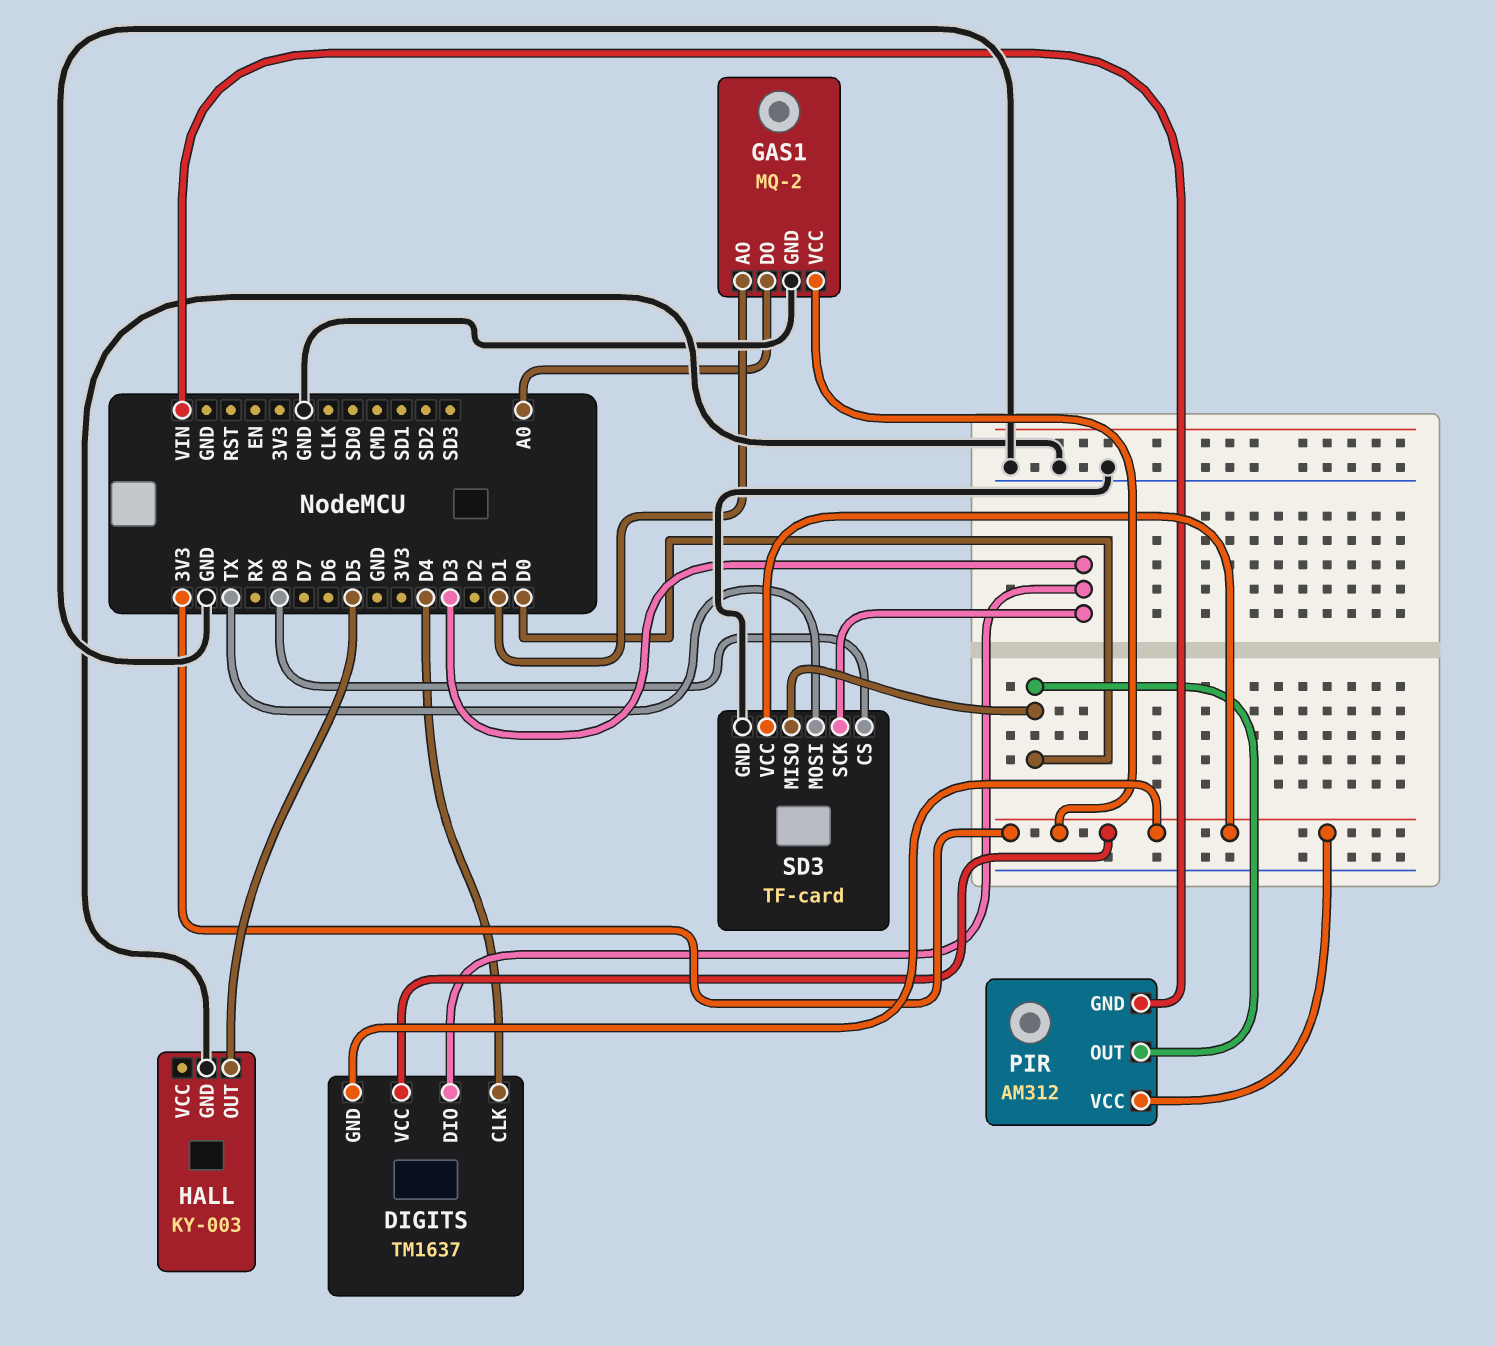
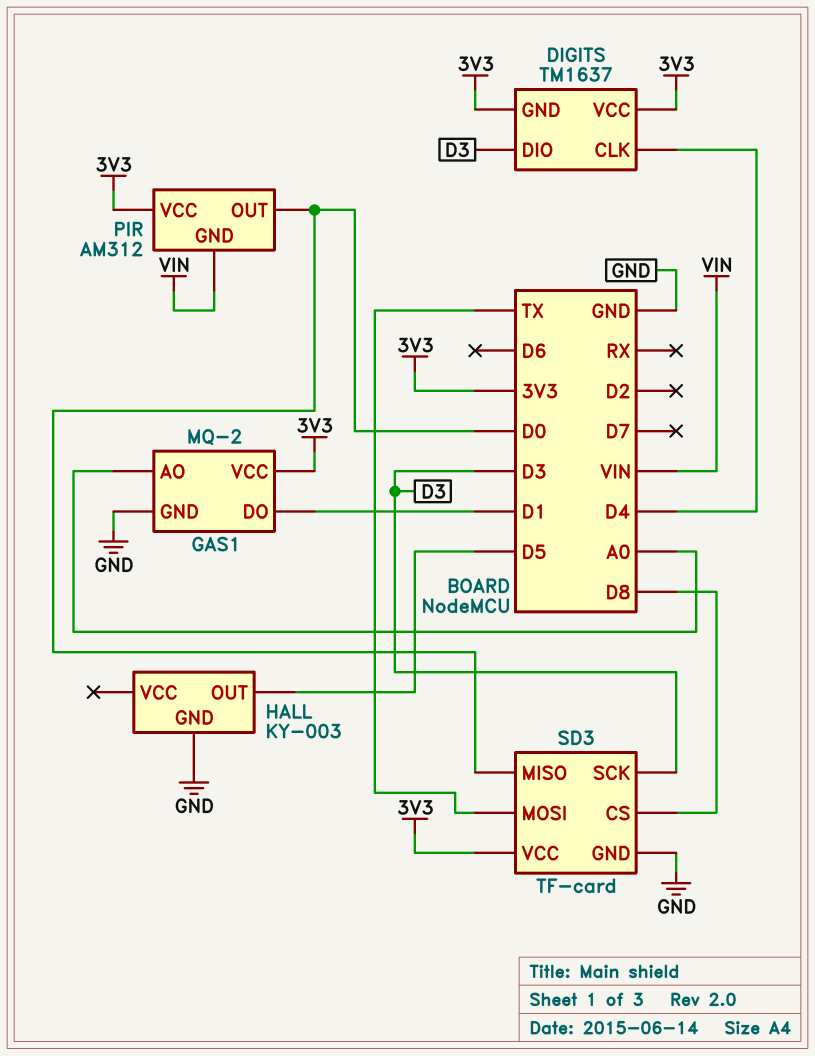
GAS1 pin AO: D1 -> A0
GAS1 pin DO: A0 -> D1

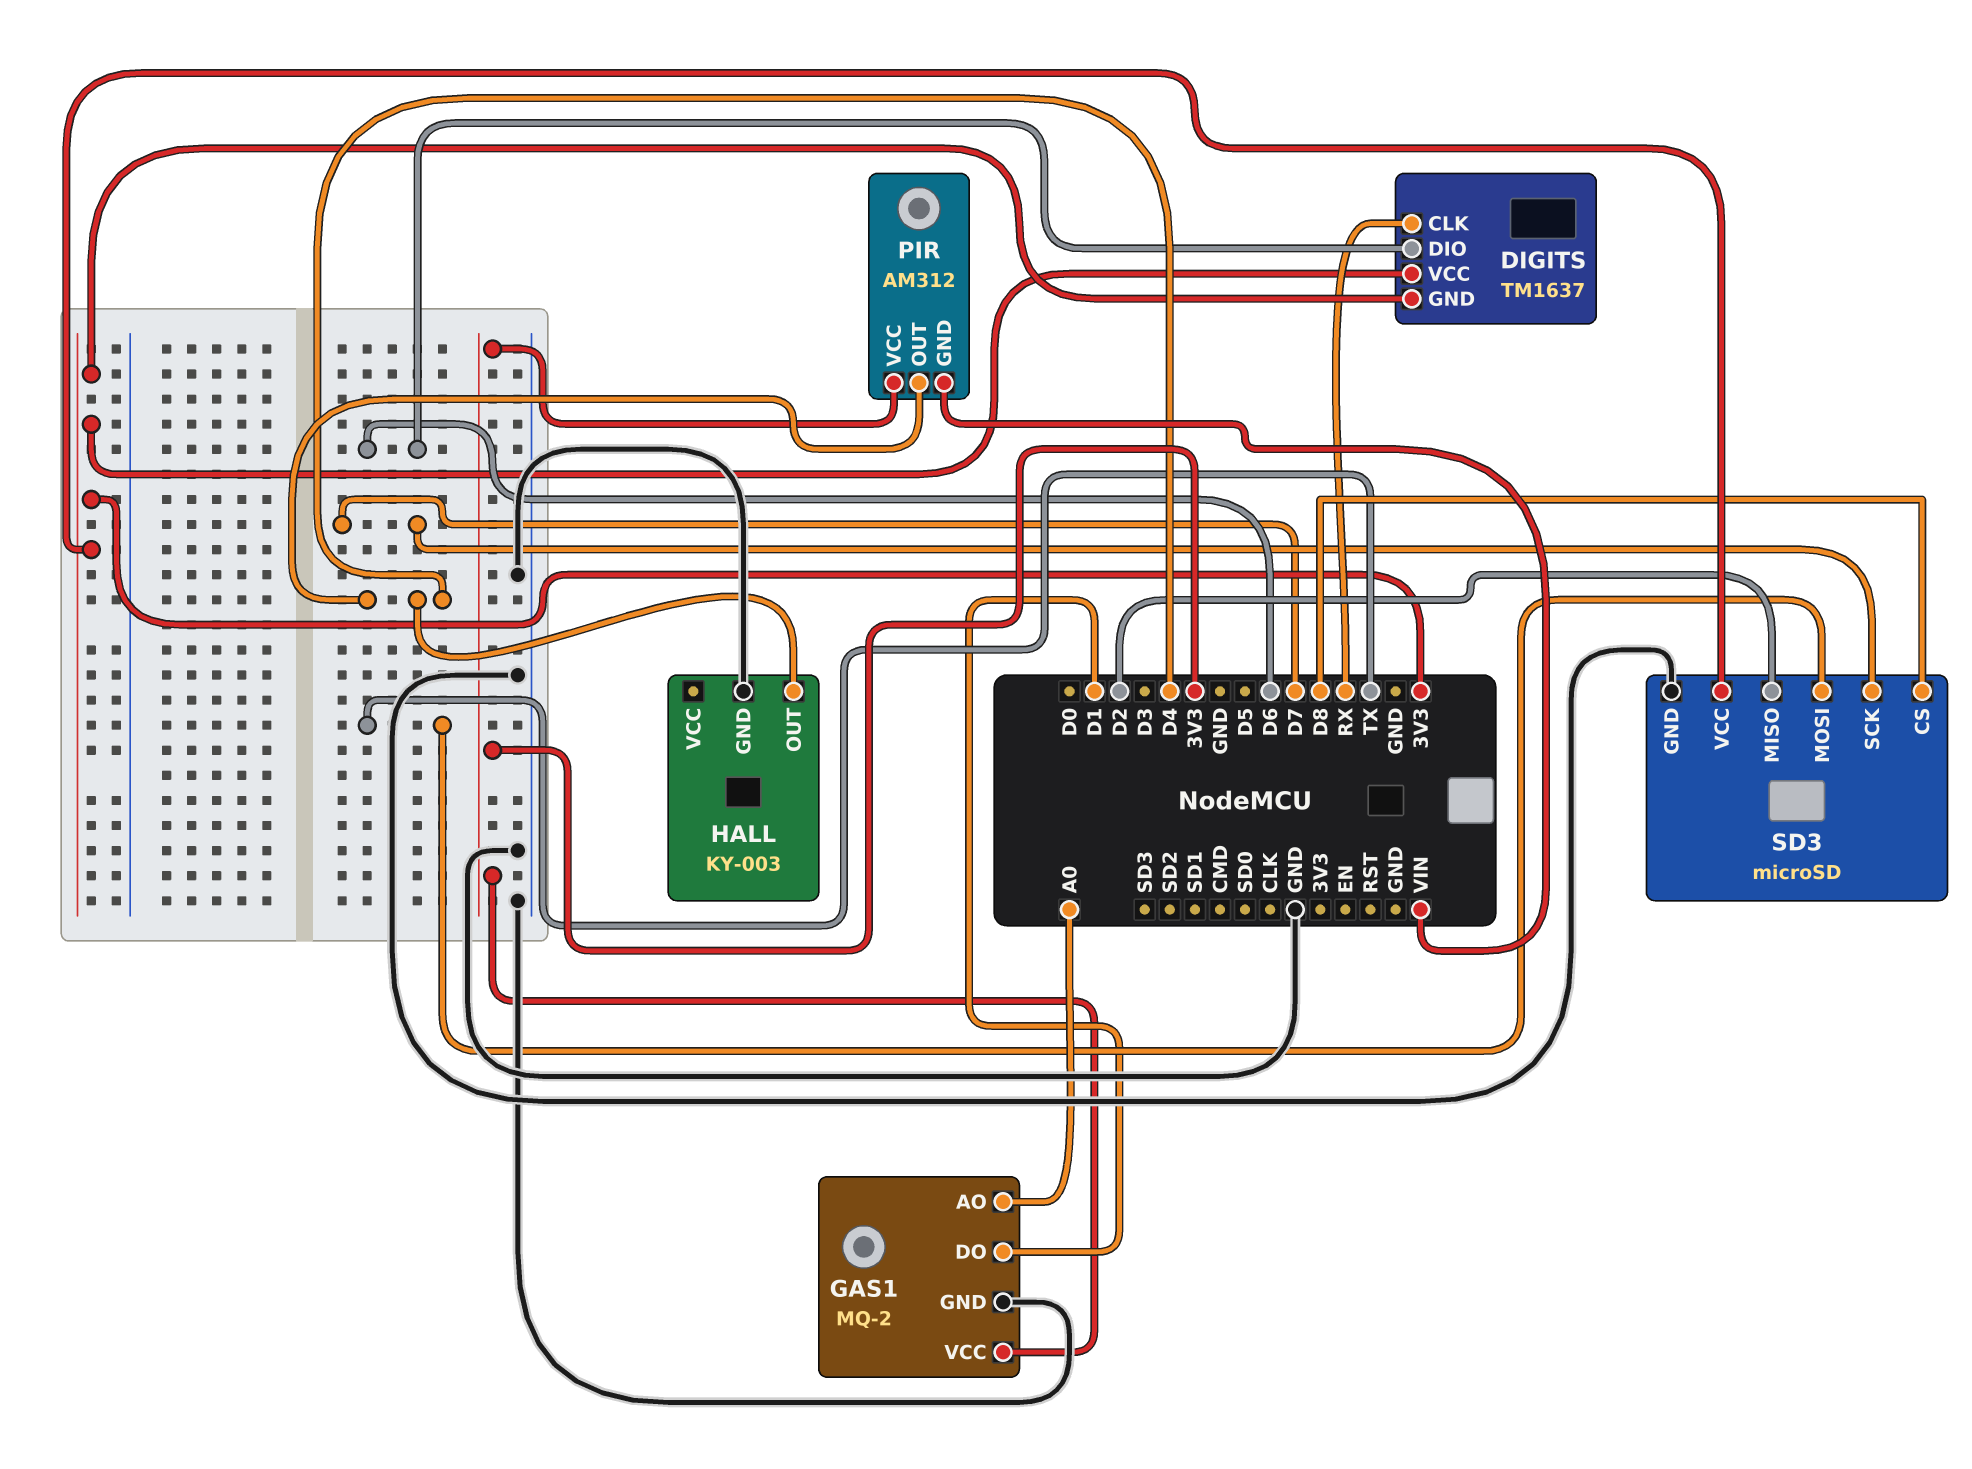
DIGITS pin CLK: D4 -> RX
DIGITS pin DIO: D3 -> D6
HALL pin OUT: D5 -> D4
PIR pin OUT: D0 -> D4
SD3: TF-card -> microSD
SD3 pin MISO: D0 -> D2
SD3 pin SCK: D3 -> D7

